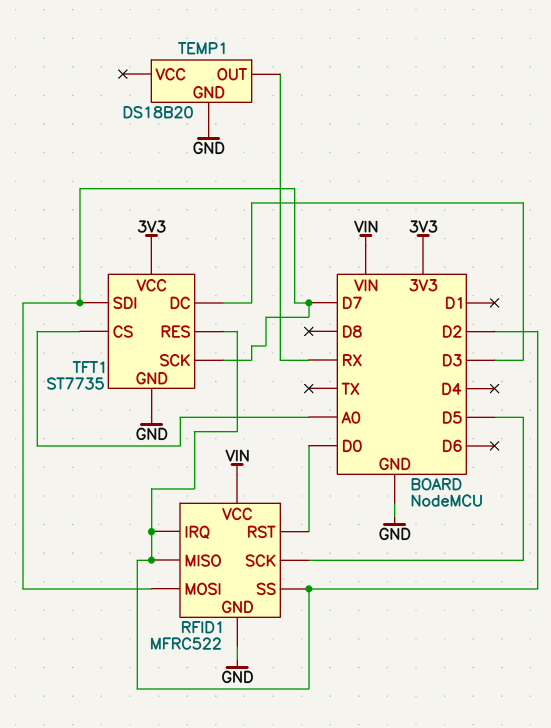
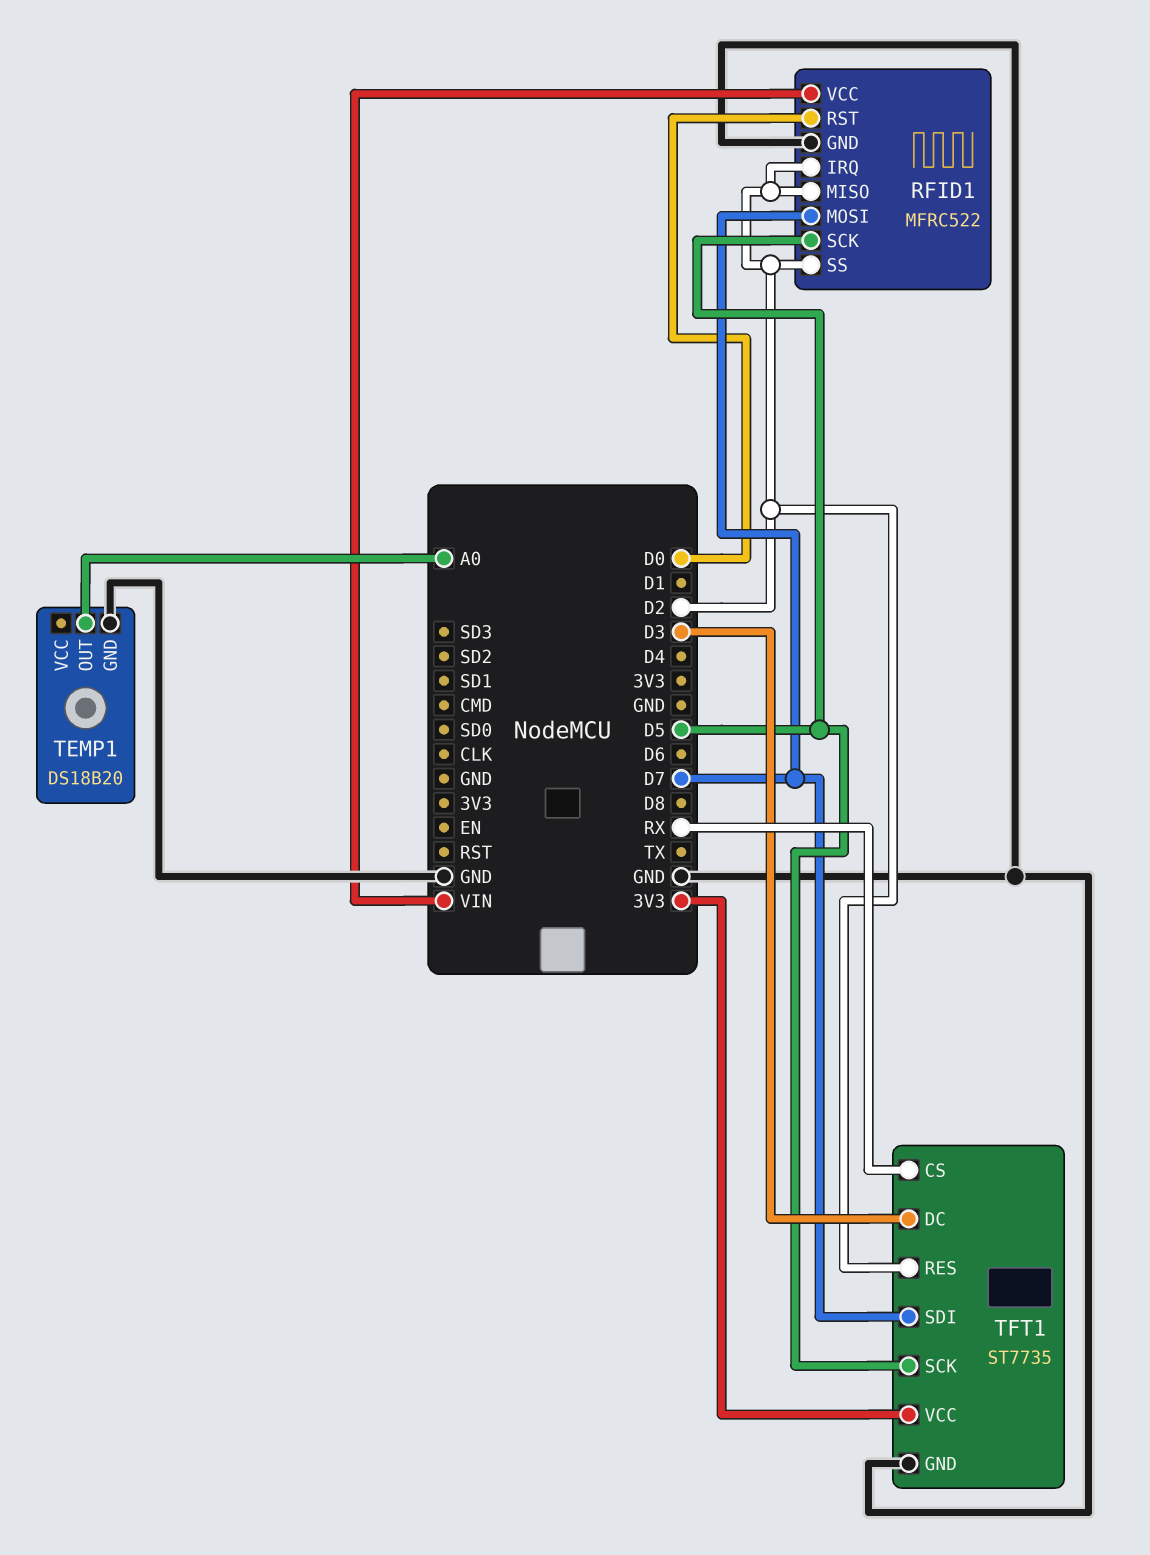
TEMP1 pin OUT: RX -> A0
TFT1 pin CS: A0 -> RX
TFT1 pin SCK: D7 -> D5

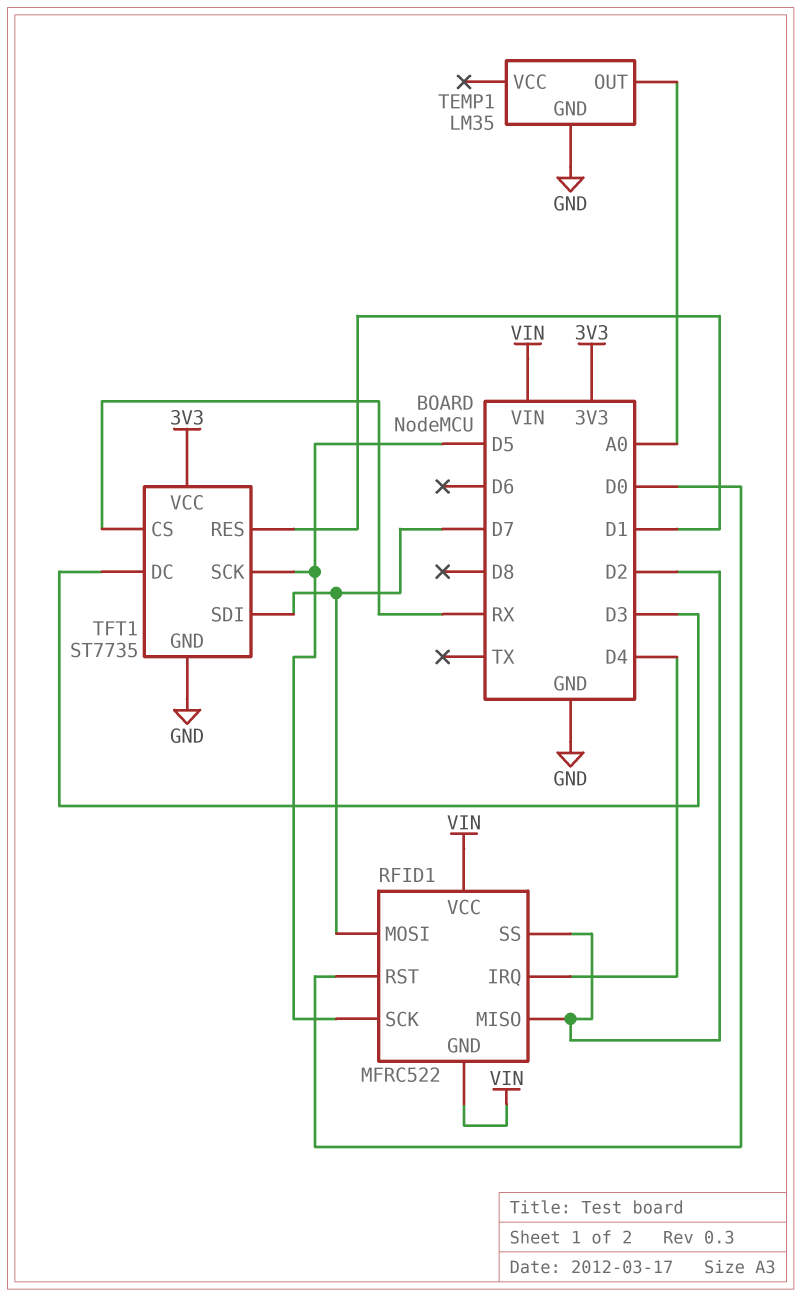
RFID1 pin GND: GND -> VIN
RFID1 pin IRQ: D2 -> D4
TEMP1: DS18B20 -> LM35
TFT1 pin RES: D2 -> D1

